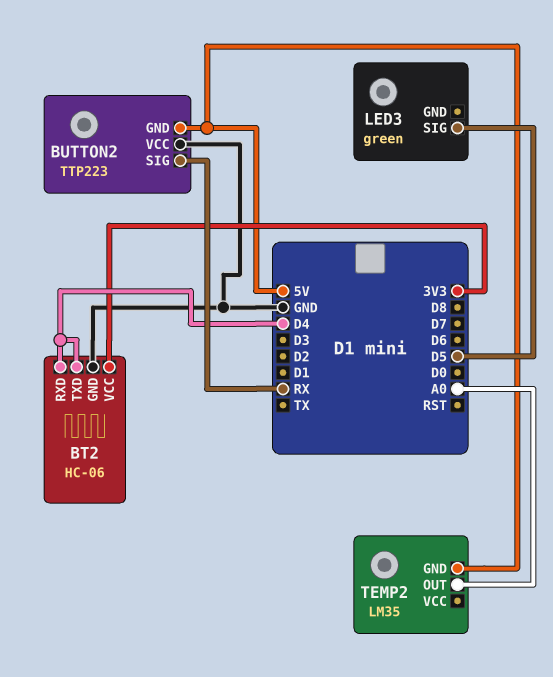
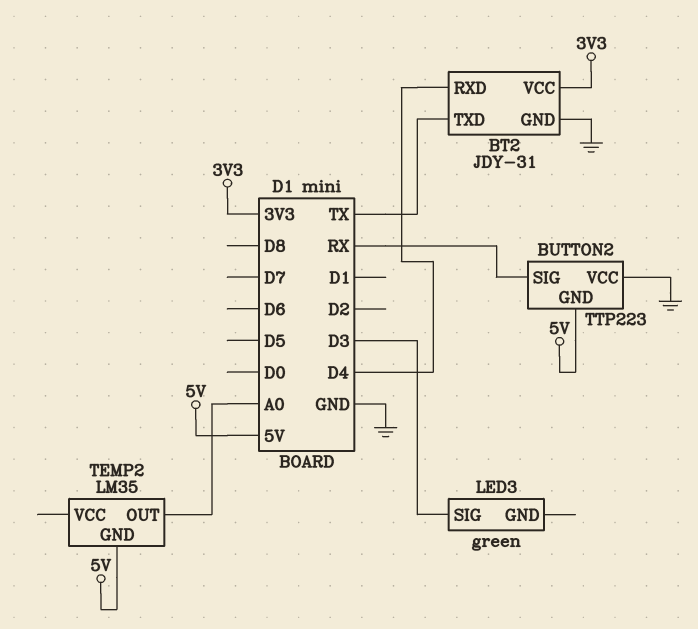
BT2: HC-06 -> JDY-31
BT2 pin TXD: D4 -> TX
LED3 pin SIG: D5 -> D3

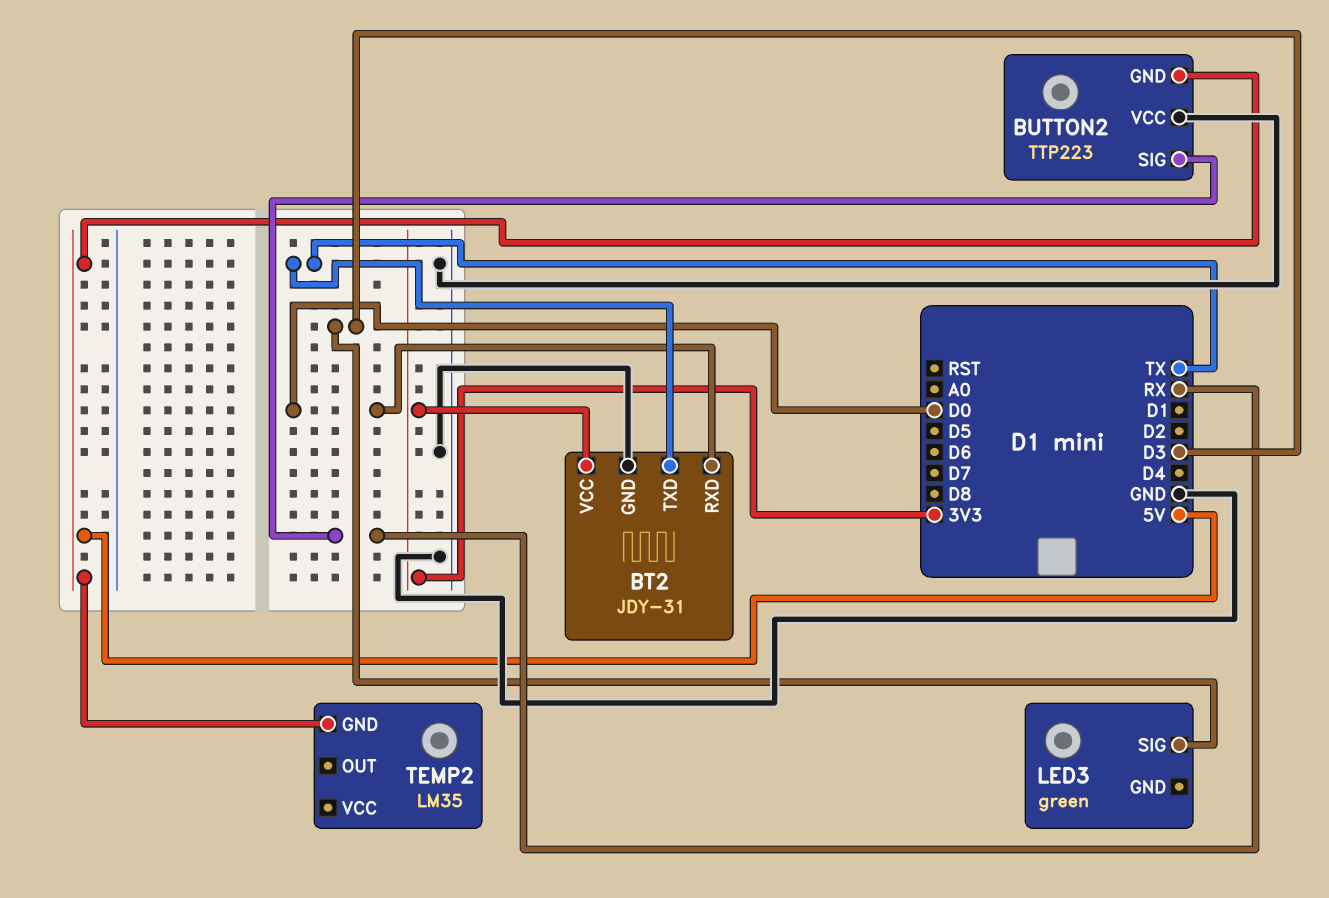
BT2 pin RXD: D4 -> D0
TEMP2 pin OUT: A0 -> none

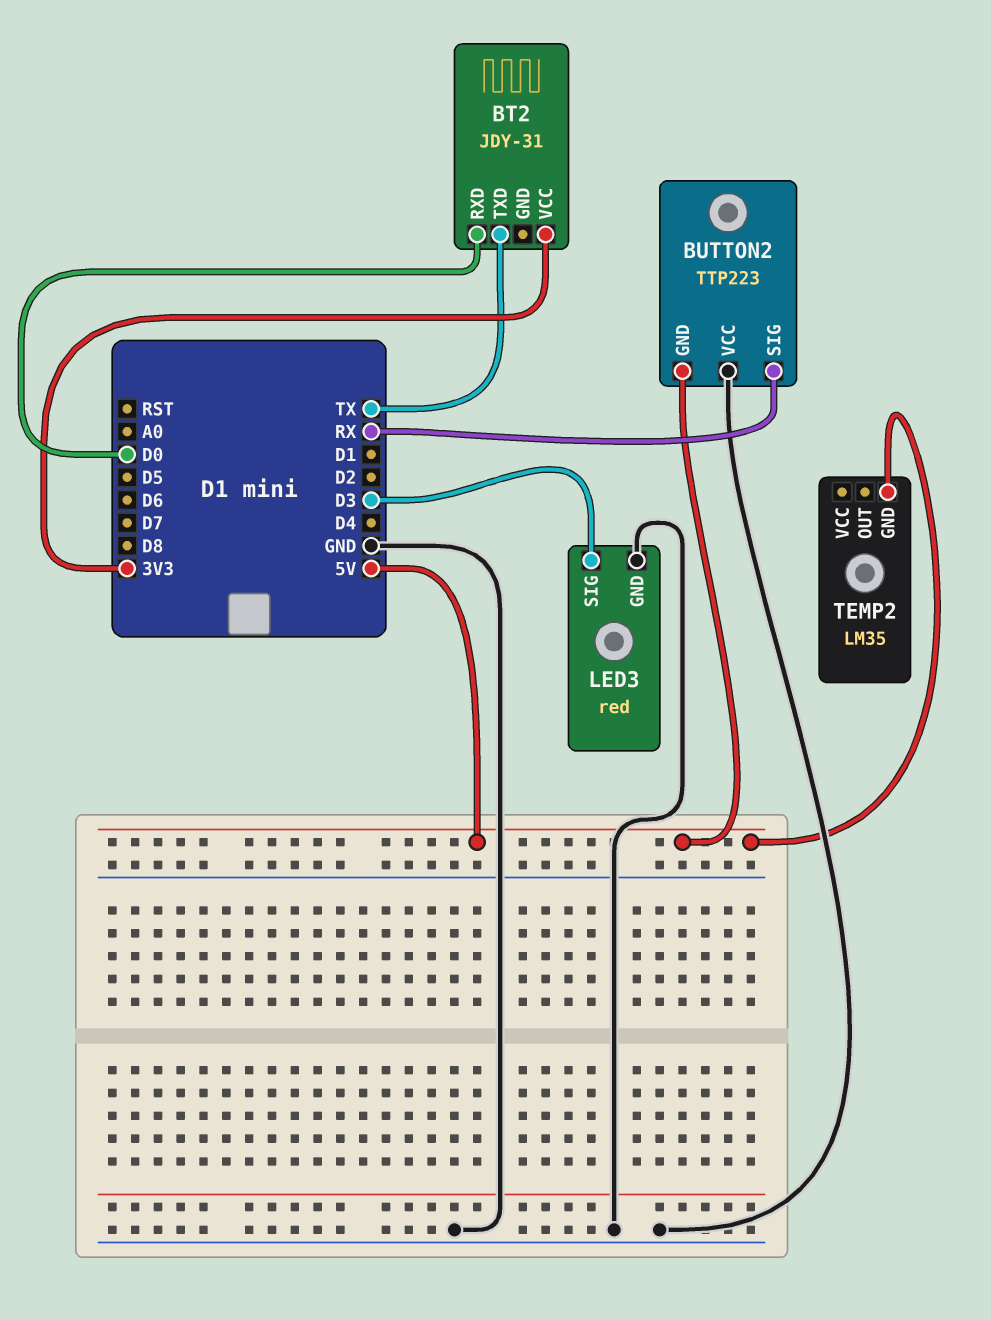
BT2 pin GND: GND -> none
LED3: green -> red
LED3 pin GND: none -> GND

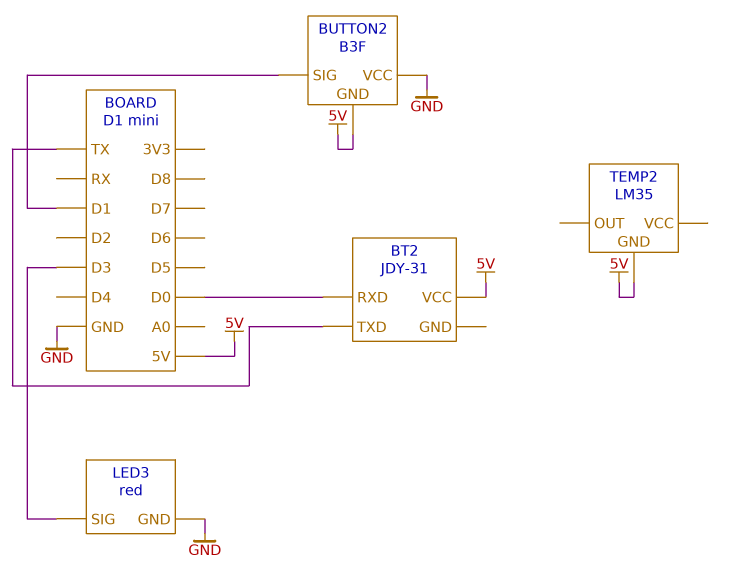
BT2 pin VCC: 3V3 -> 5V
BUTTON2: TTP223 -> B3F
BUTTON2 pin SIG: RX -> D1

